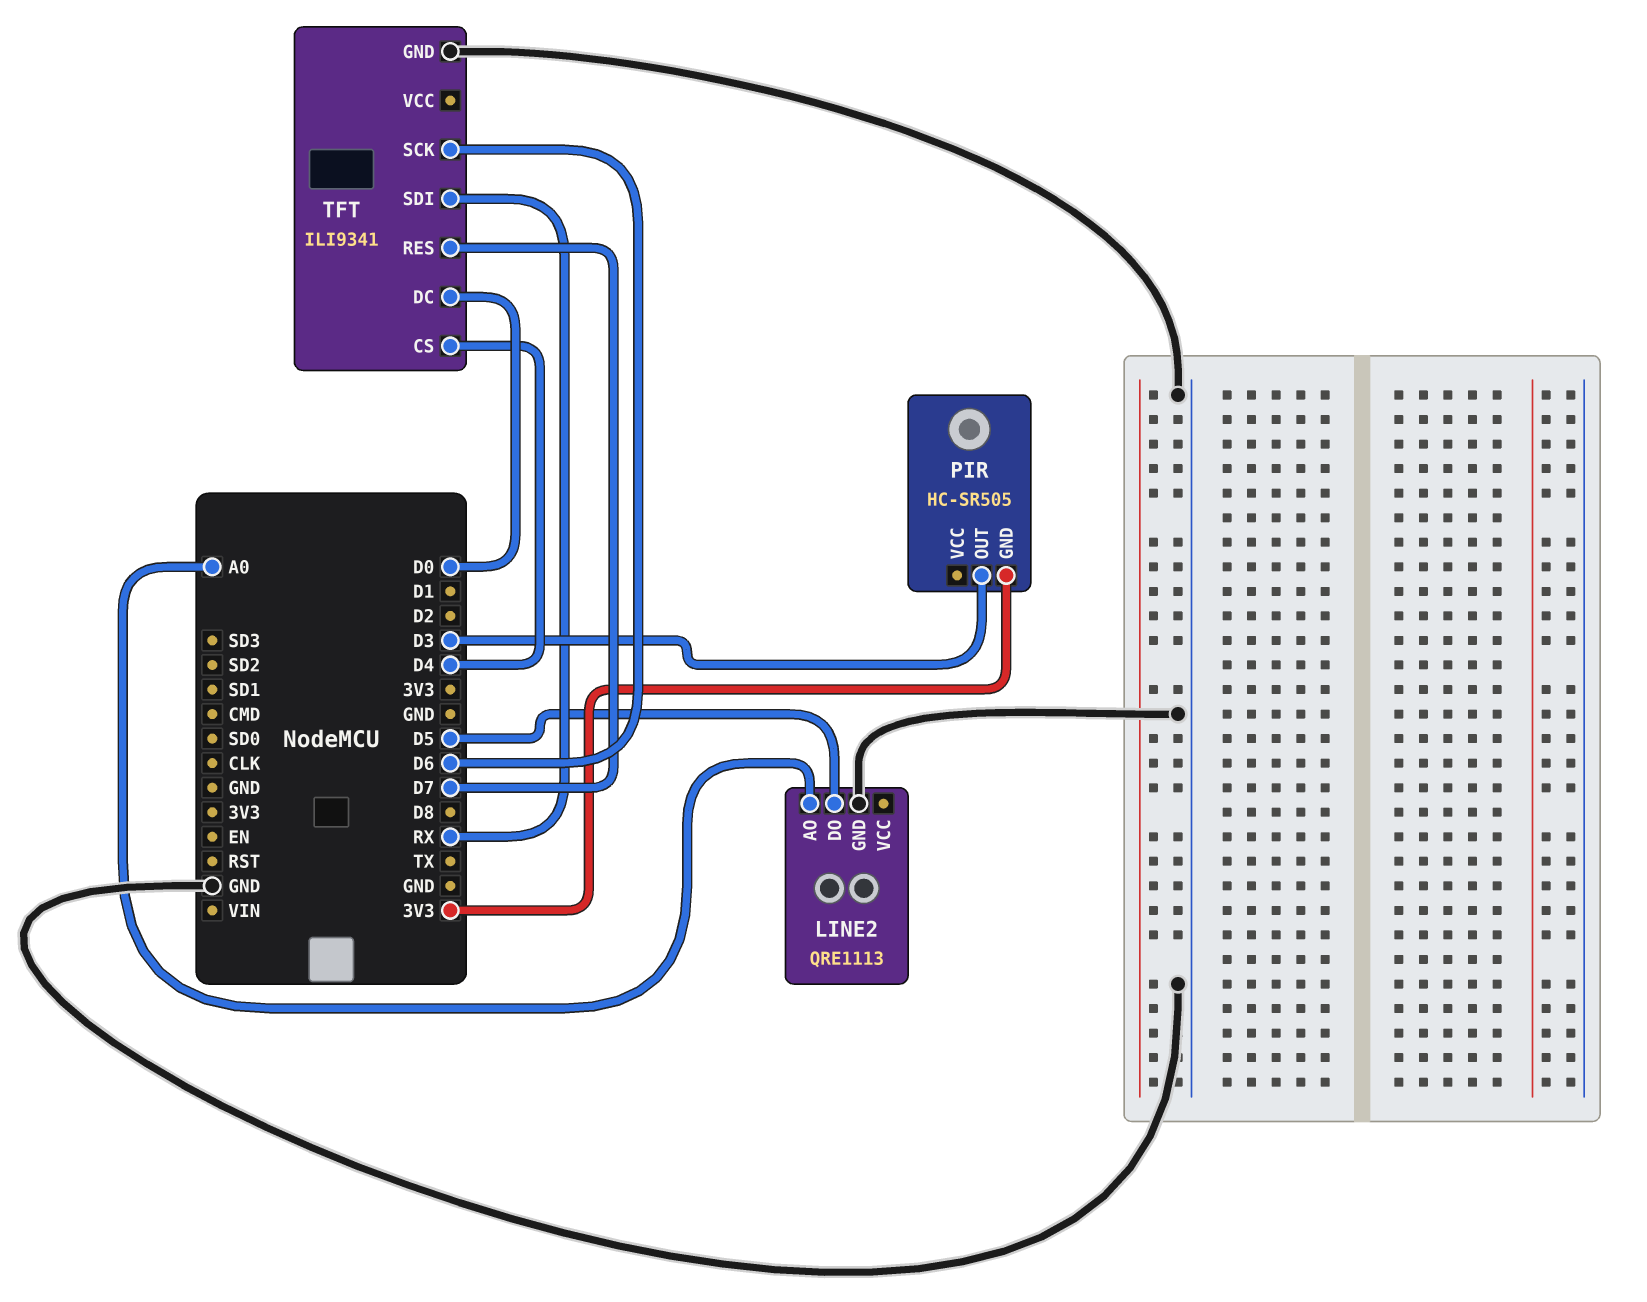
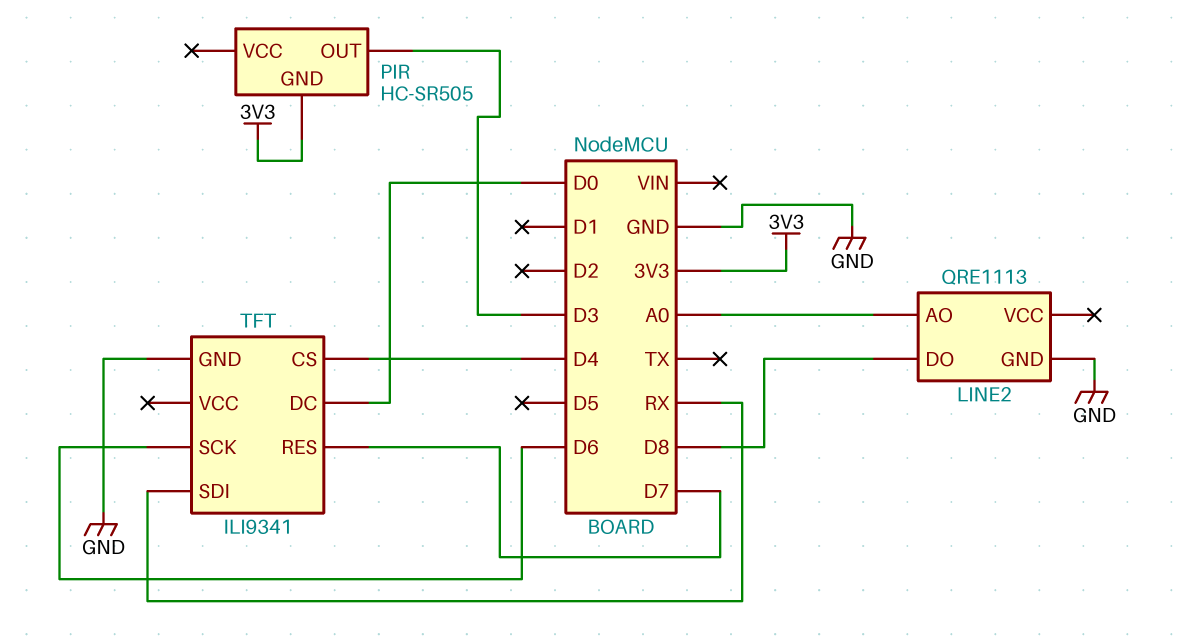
LINE2 pin DO: D5 -> D8

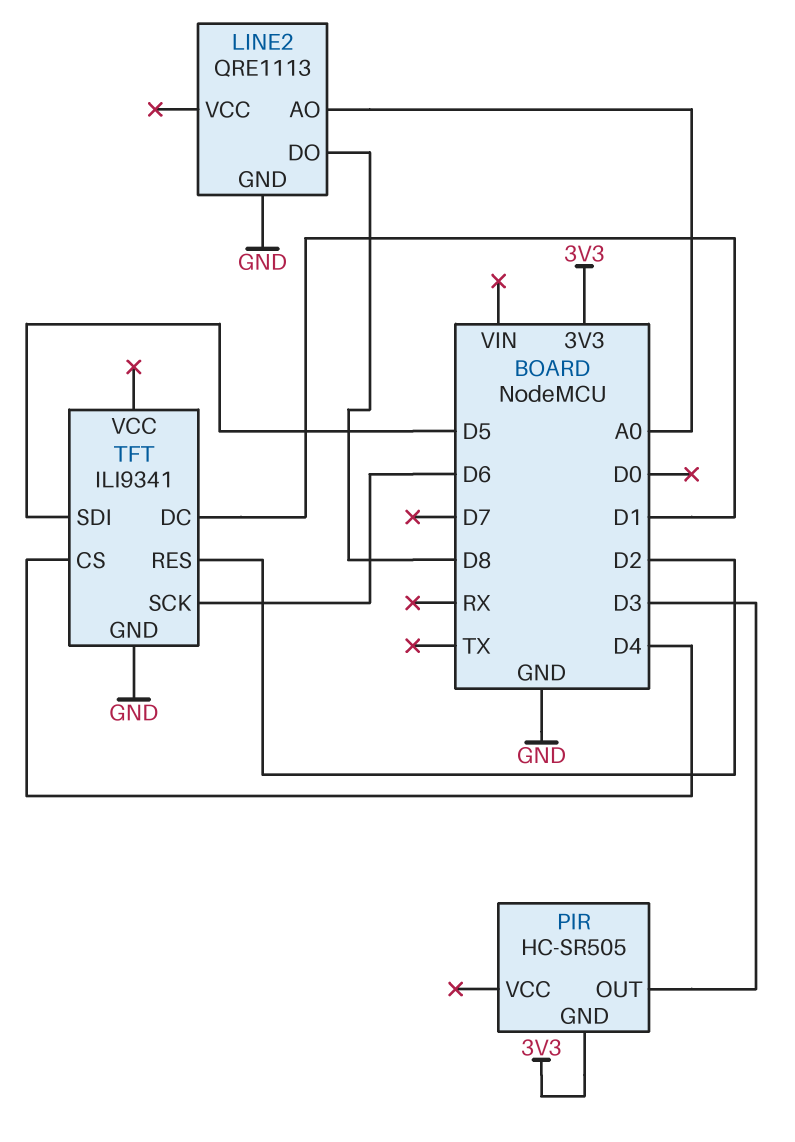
TFT pin DC: D0 -> D1
TFT pin RES: D7 -> D2
TFT pin SDI: RX -> D5

